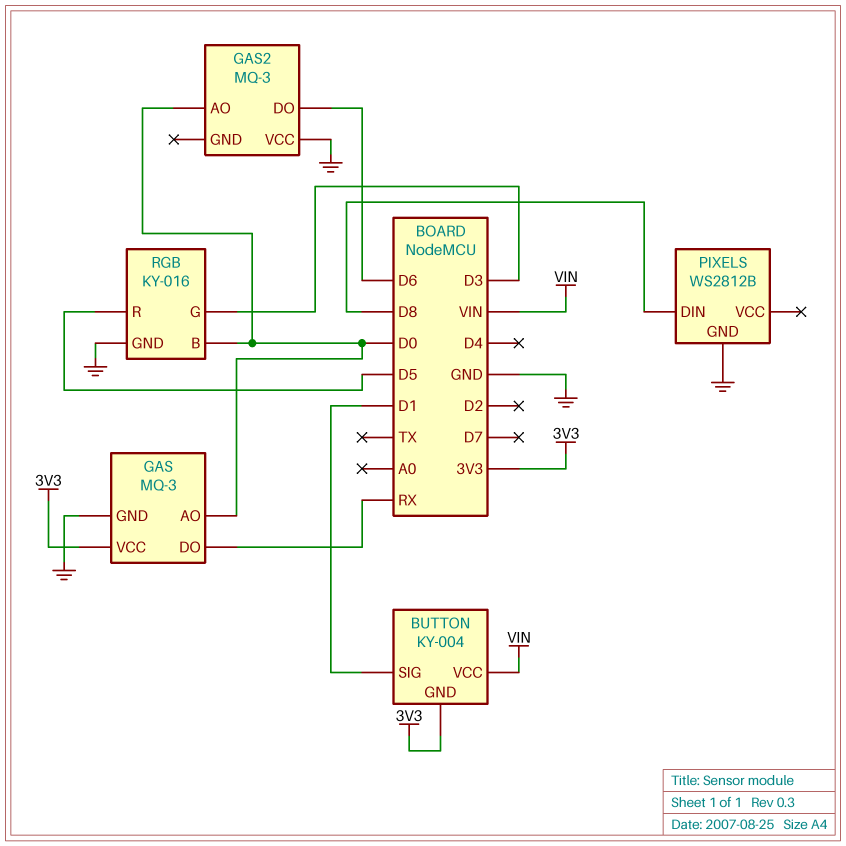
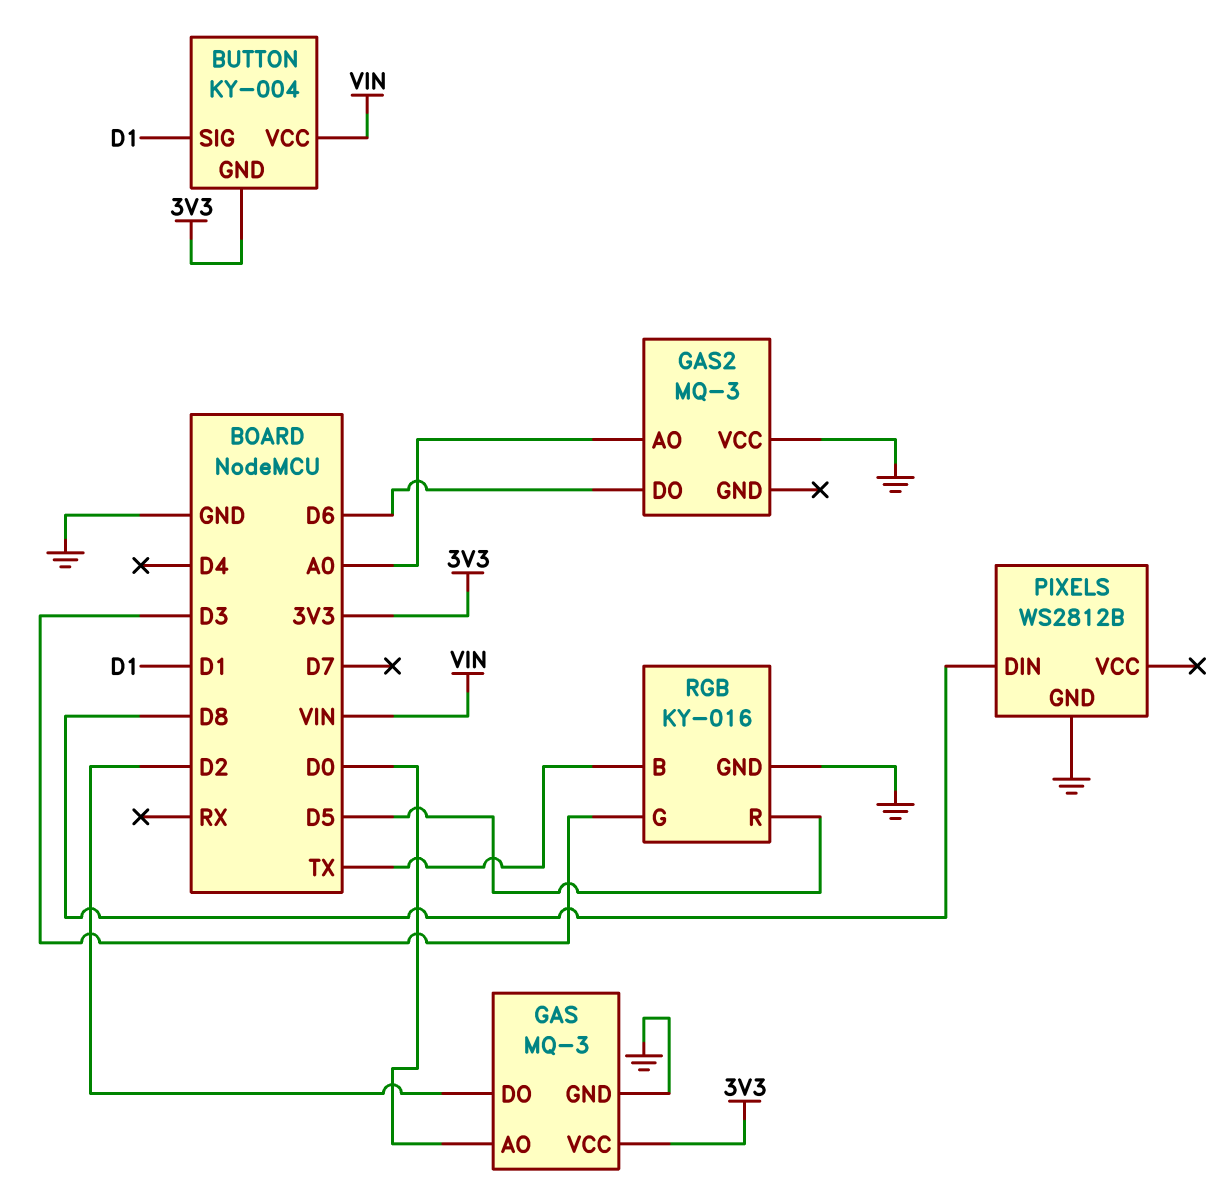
GAS pin DO: RX -> D2
GAS2 pin AO: D0 -> A0
RGB pin B: D0 -> TX

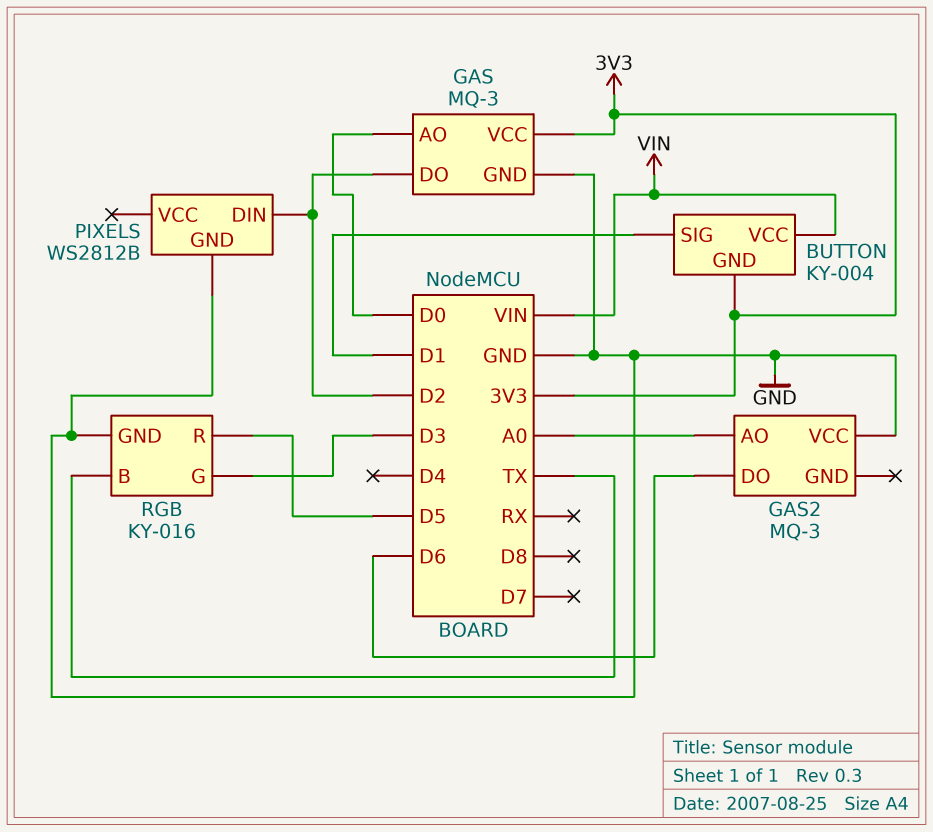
PIXELS pin DIN: D8 -> D2

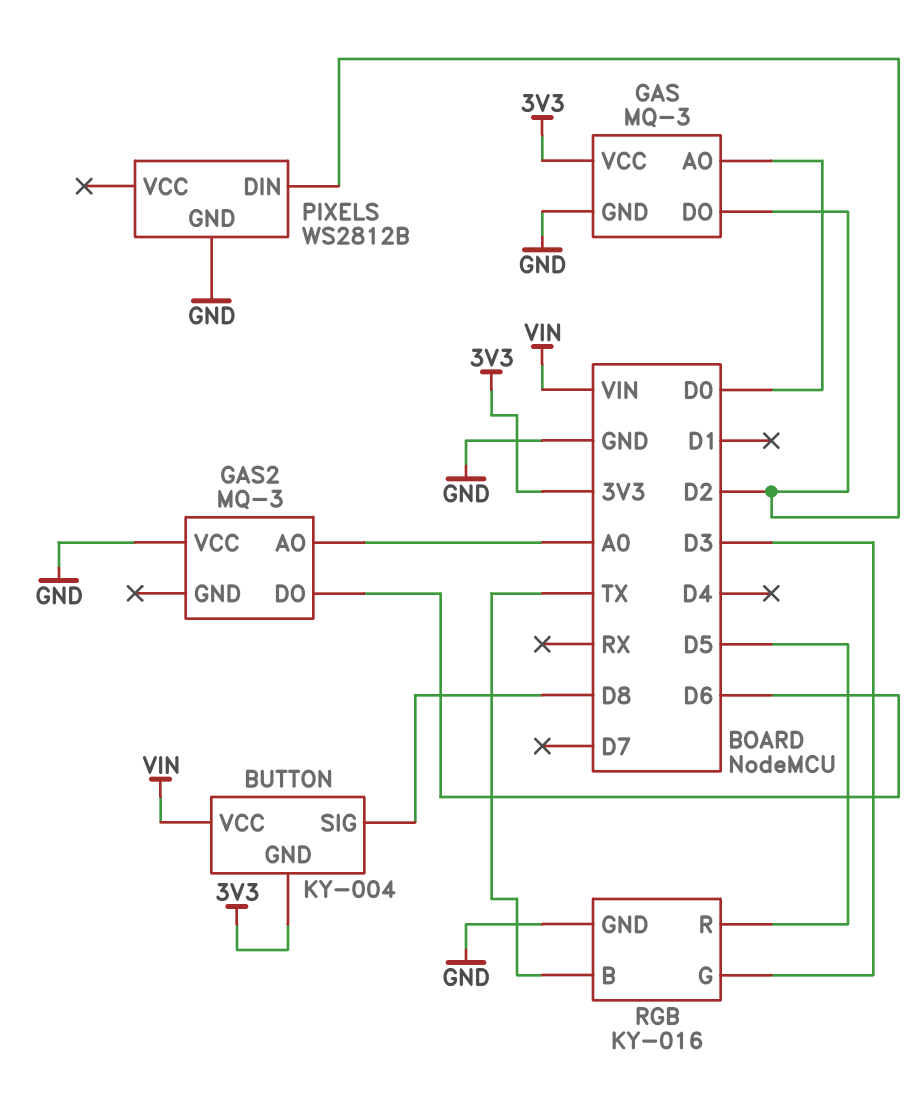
BUTTON pin SIG: D1 -> D8

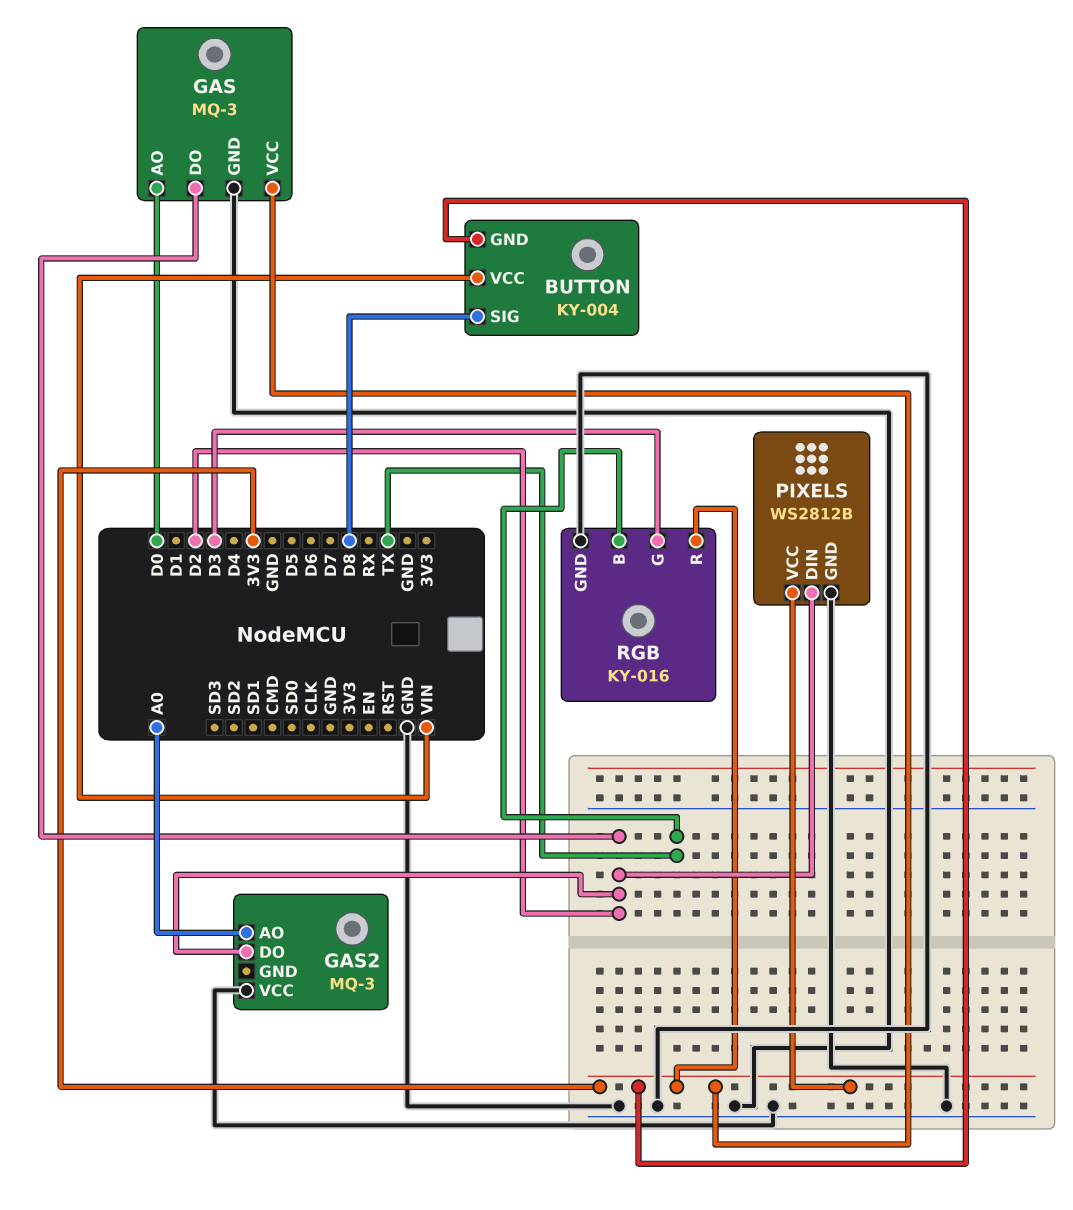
GAS2 pin DO: D6 -> D2
PIXELS pin VCC: none -> 3V3
RGB pin R: D5 -> 3V3

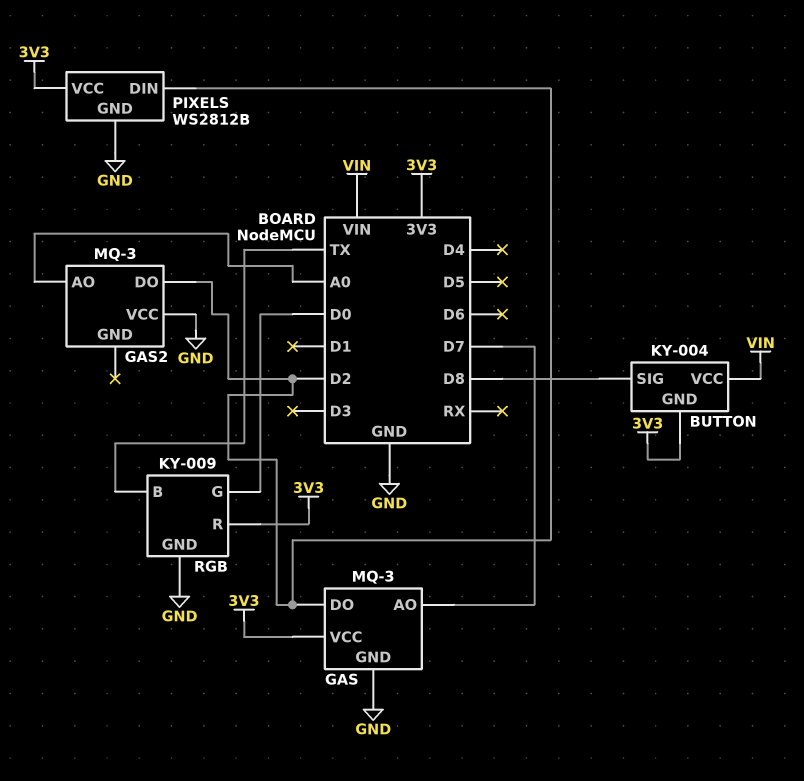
GAS pin AO: D0 -> D7
RGB: KY-016 -> KY-009
RGB pin G: D3 -> D0

